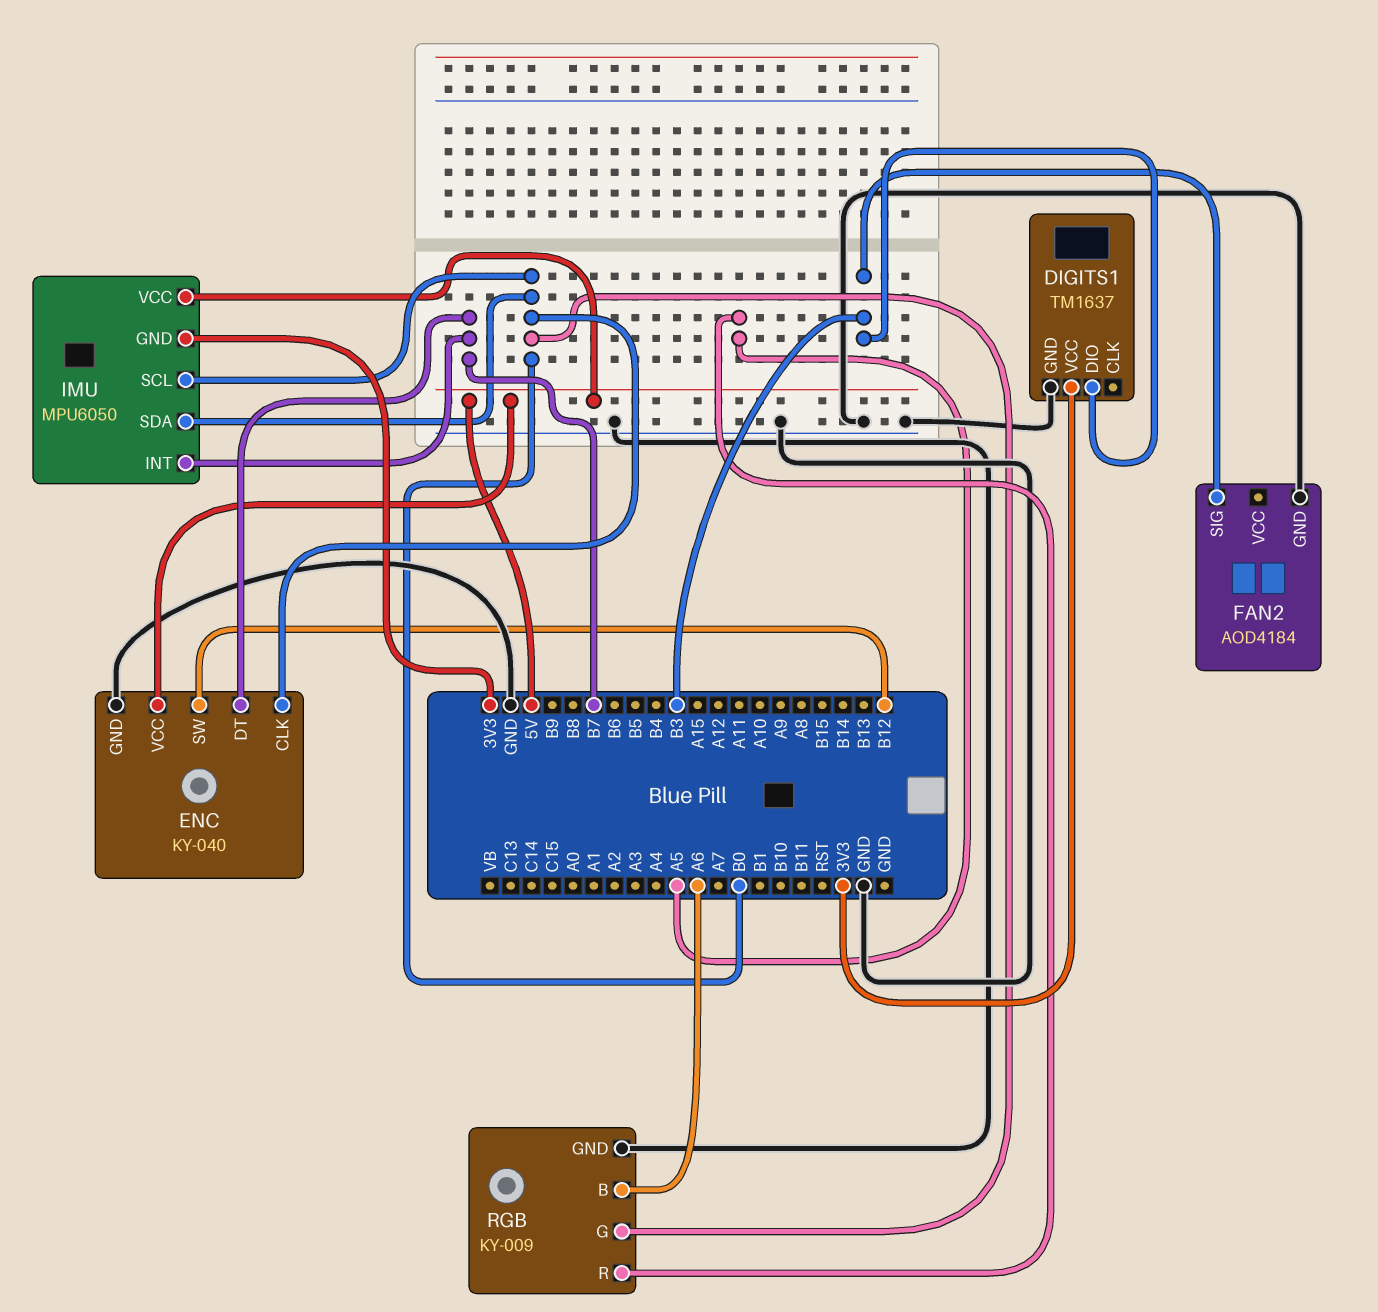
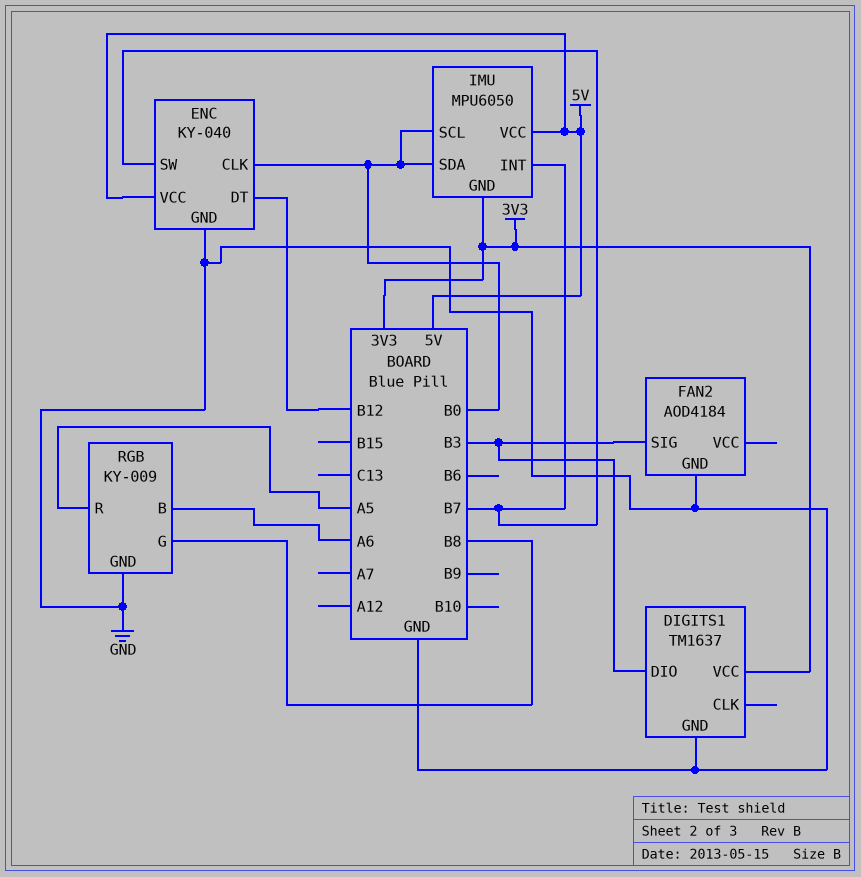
ENC pin DT: B7 -> B12
ENC pin SW: B12 -> B7
RGB pin G: B0 -> B8

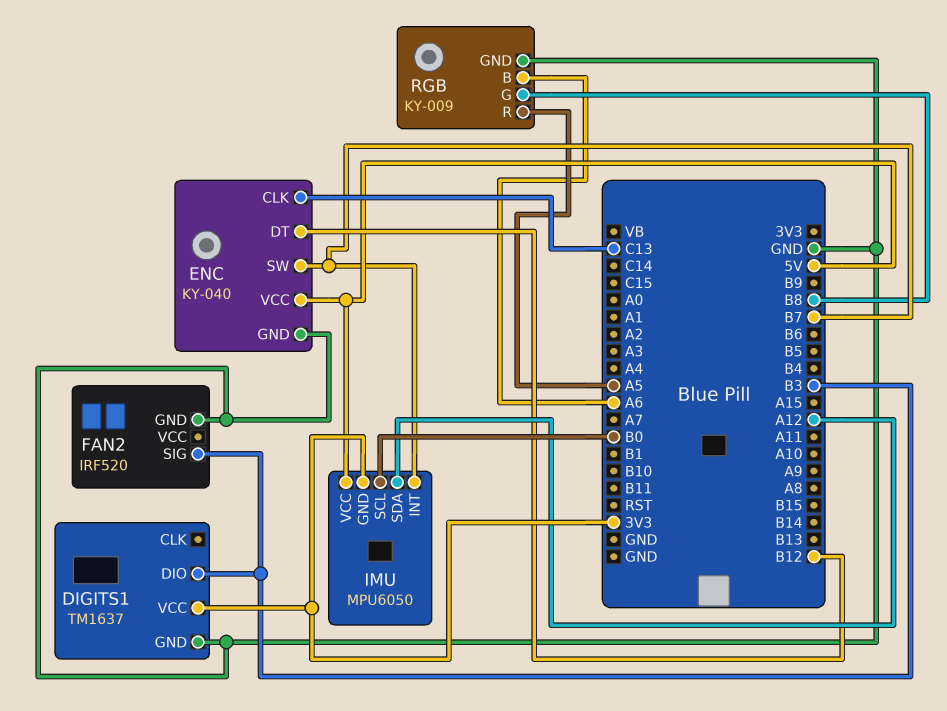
ENC pin CLK: B0 -> C13
FAN2: AOD4184 -> IRF520
IMU pin SDA: B0 -> A12

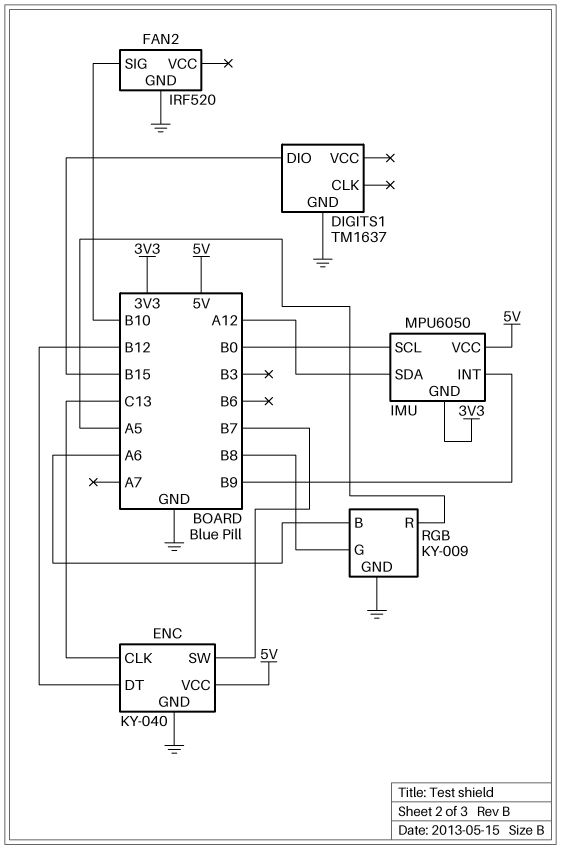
DIGITS1 pin DIO: B3 -> B15
DIGITS1 pin VCC: 3V3 -> none
FAN2 pin SIG: B3 -> B10
IMU pin INT: B7 -> B9

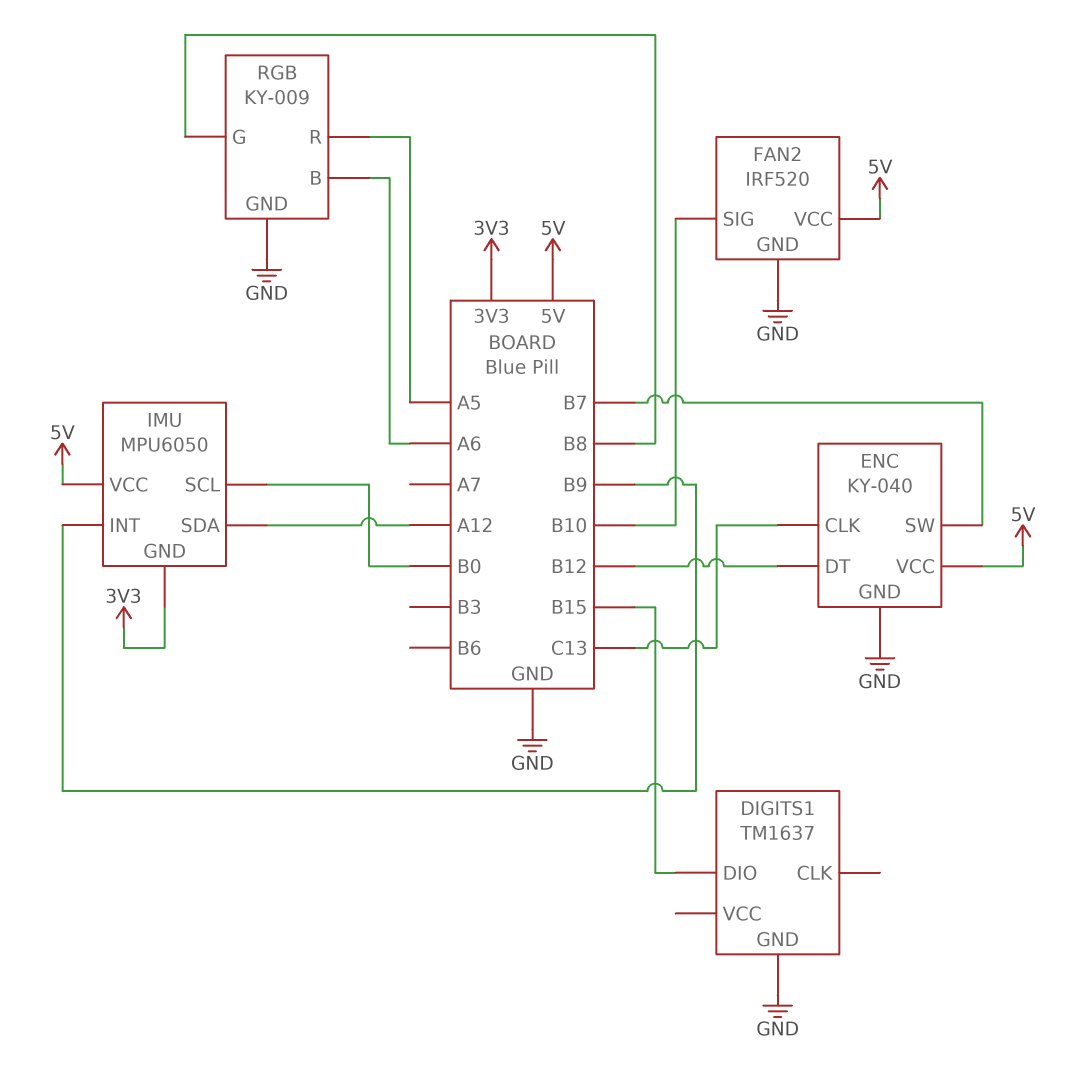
FAN2 pin VCC: none -> 5V

